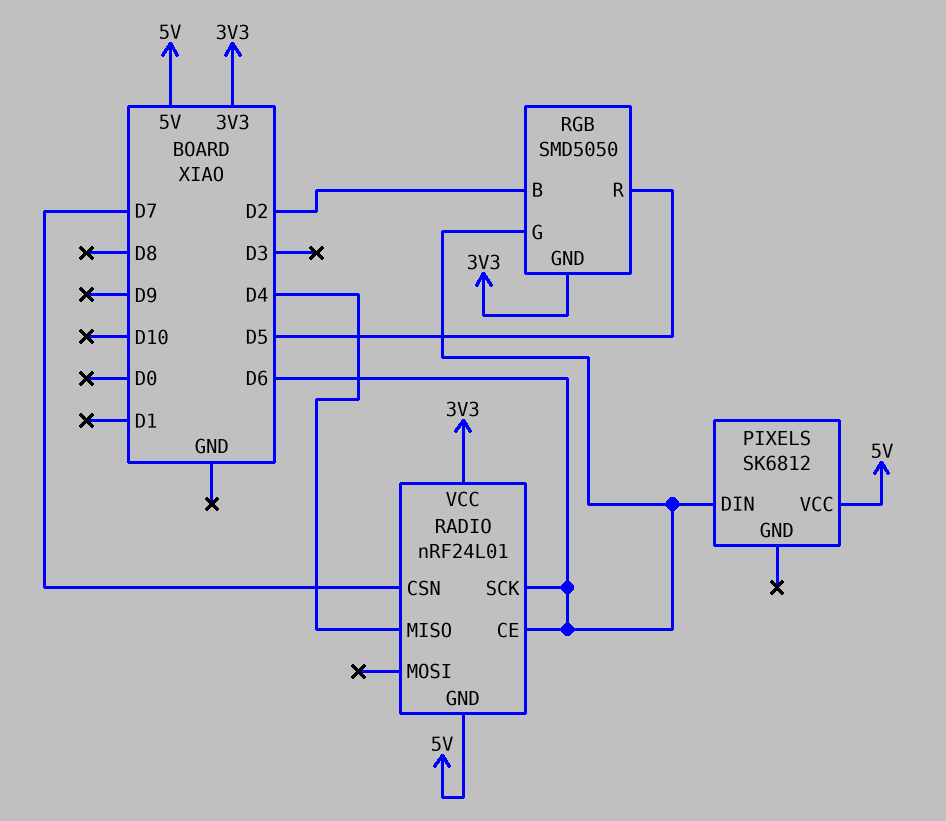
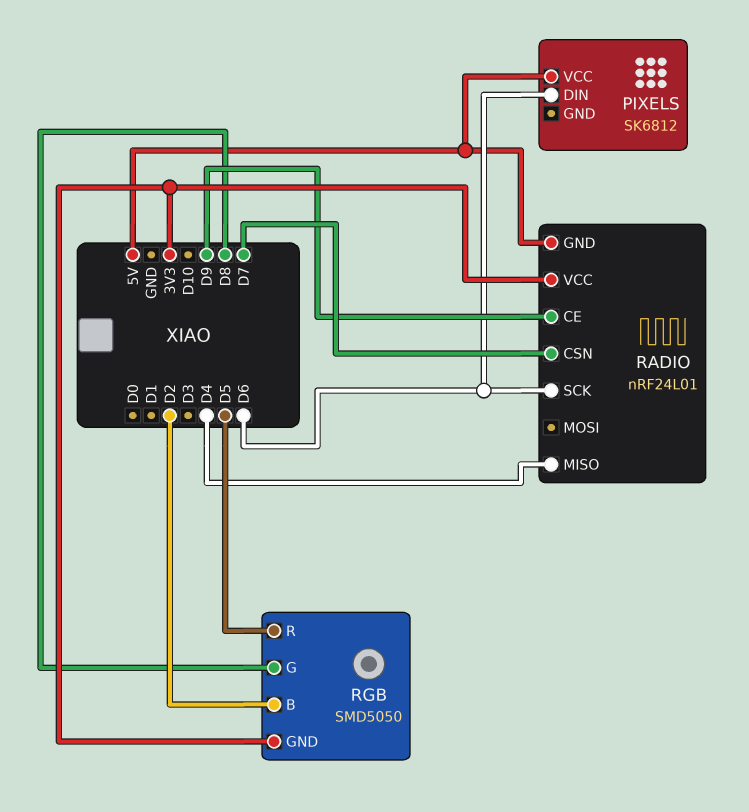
RADIO pin CE: D6 -> D9
RGB pin G: D6 -> D8

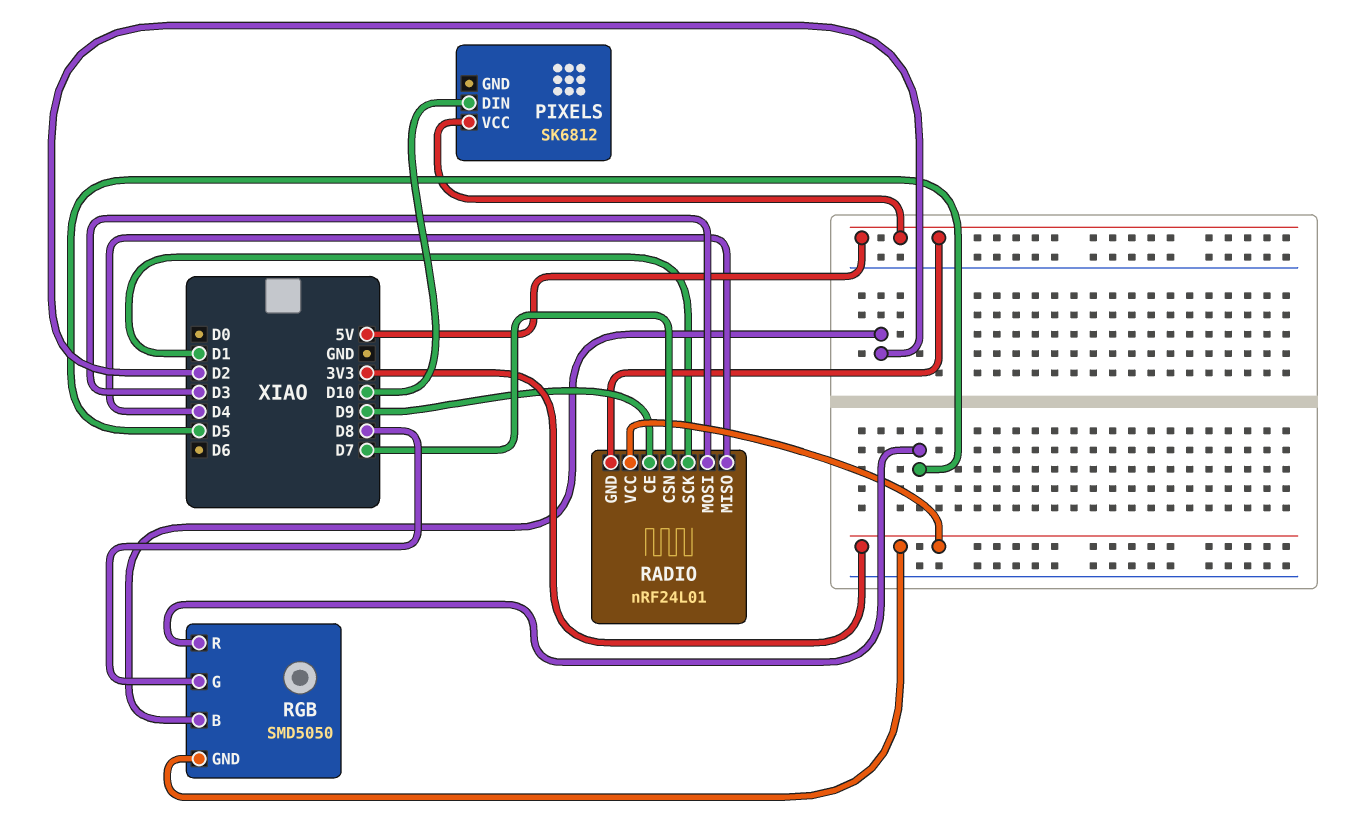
PIXELS pin DIN: D6 -> D10
RADIO pin MOSI: none -> D3
RADIO pin SCK: D6 -> D1

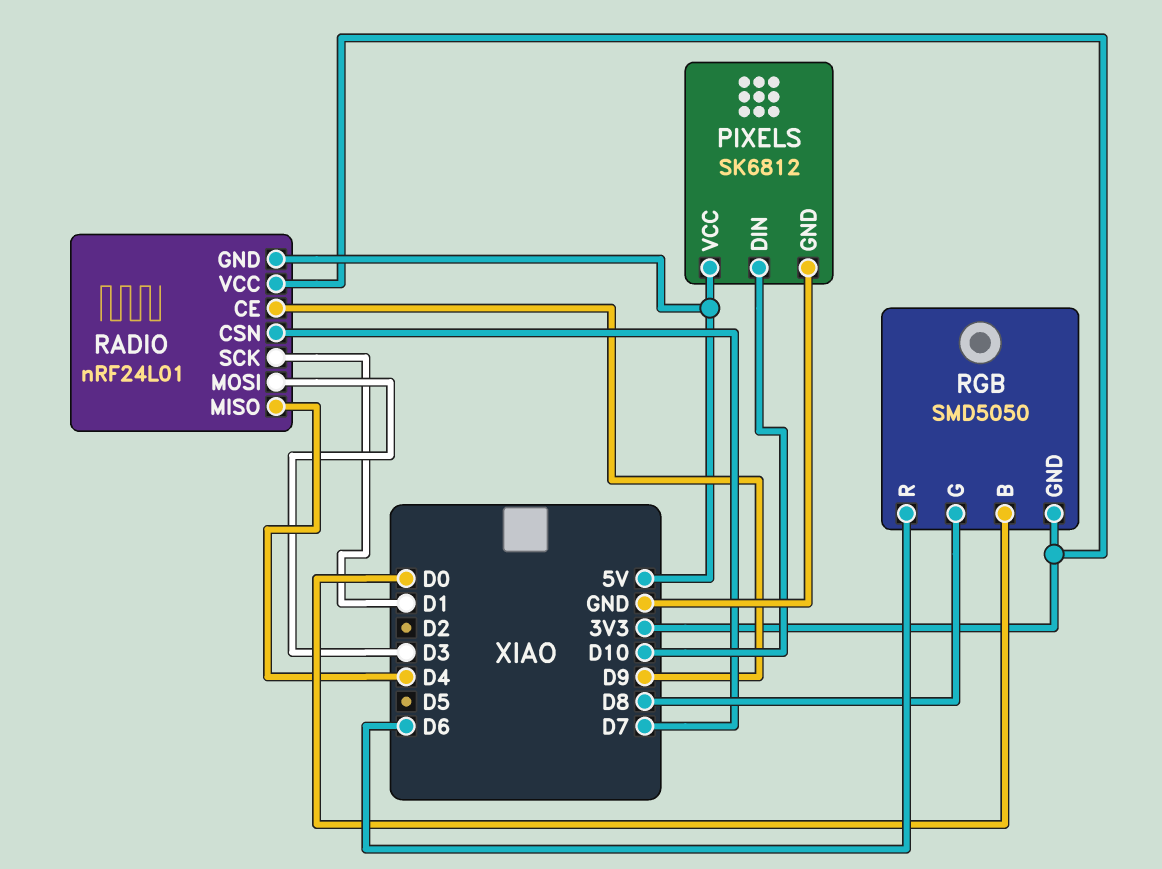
PIXELS pin GND: none -> GND
RGB pin B: D2 -> D0
RGB pin R: D5 -> D6

